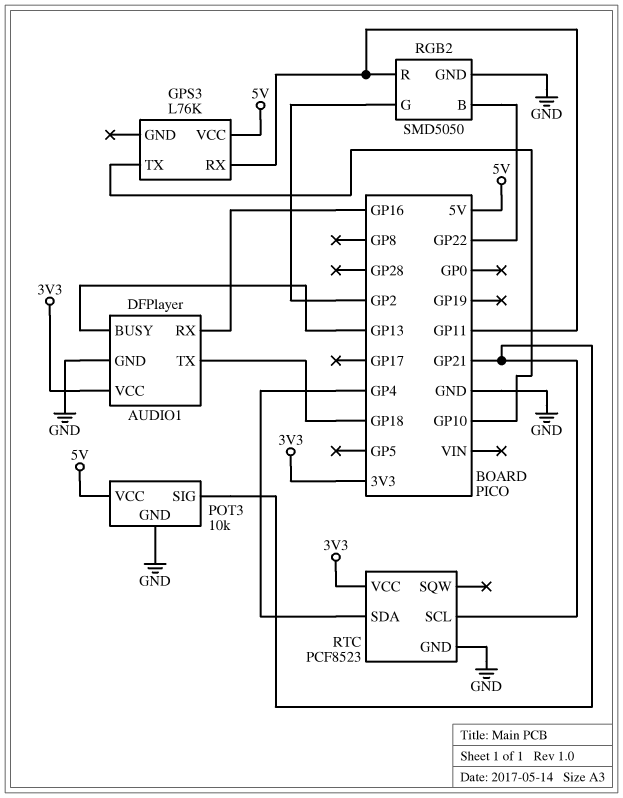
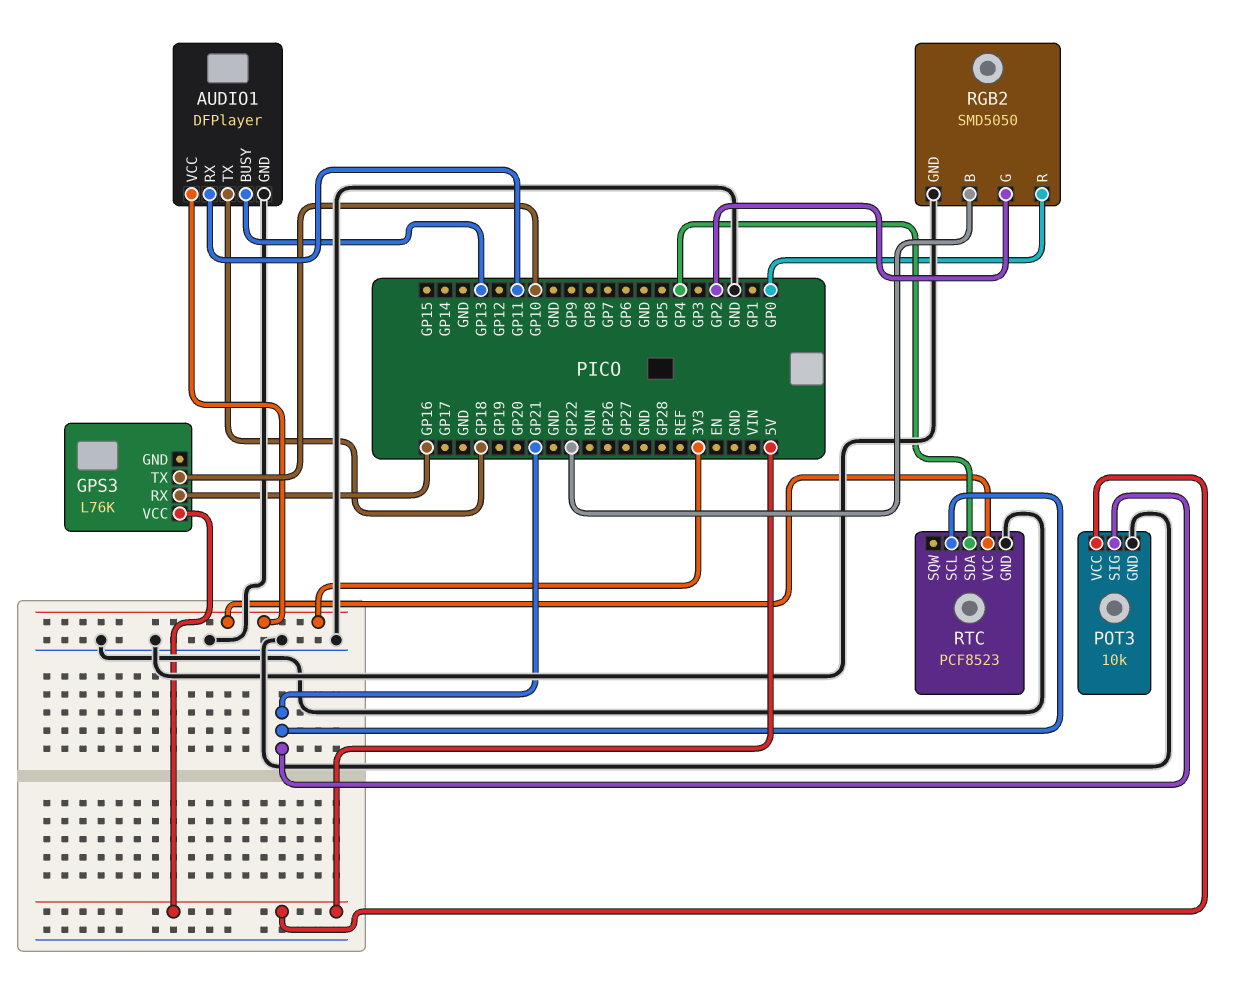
AUDIO1 pin RX: GP16 -> GP11
GPS3 pin RX: GP11 -> GP16
RGB2 pin R: GP11 -> GP0

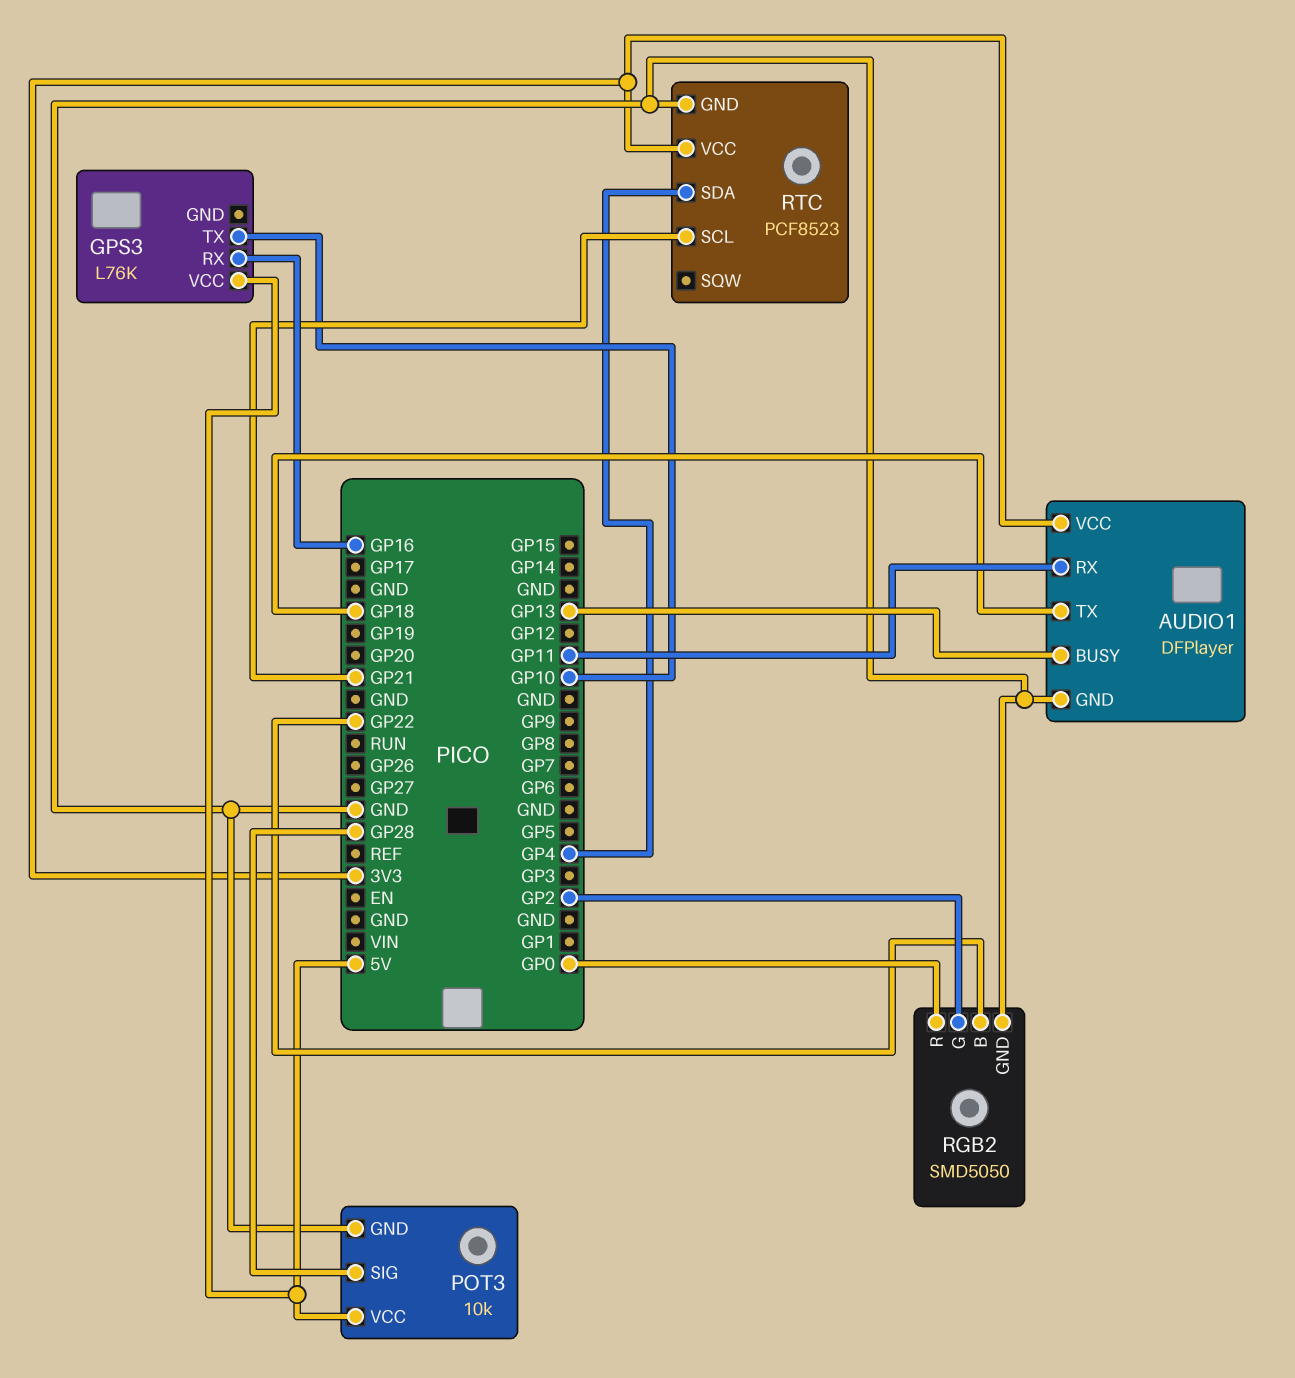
POT3 pin SIG: GP21 -> GP28

